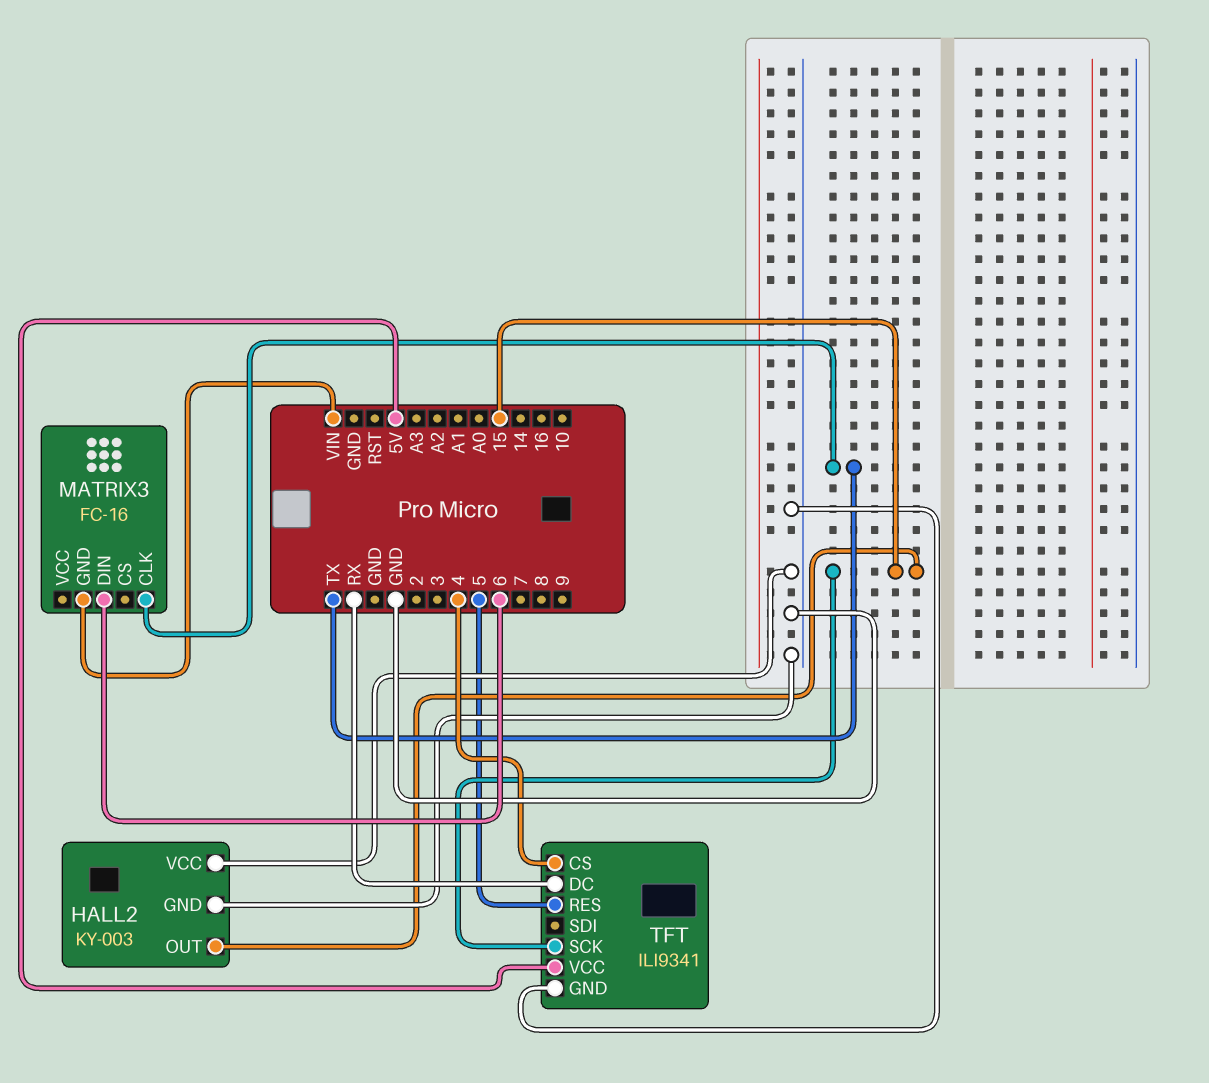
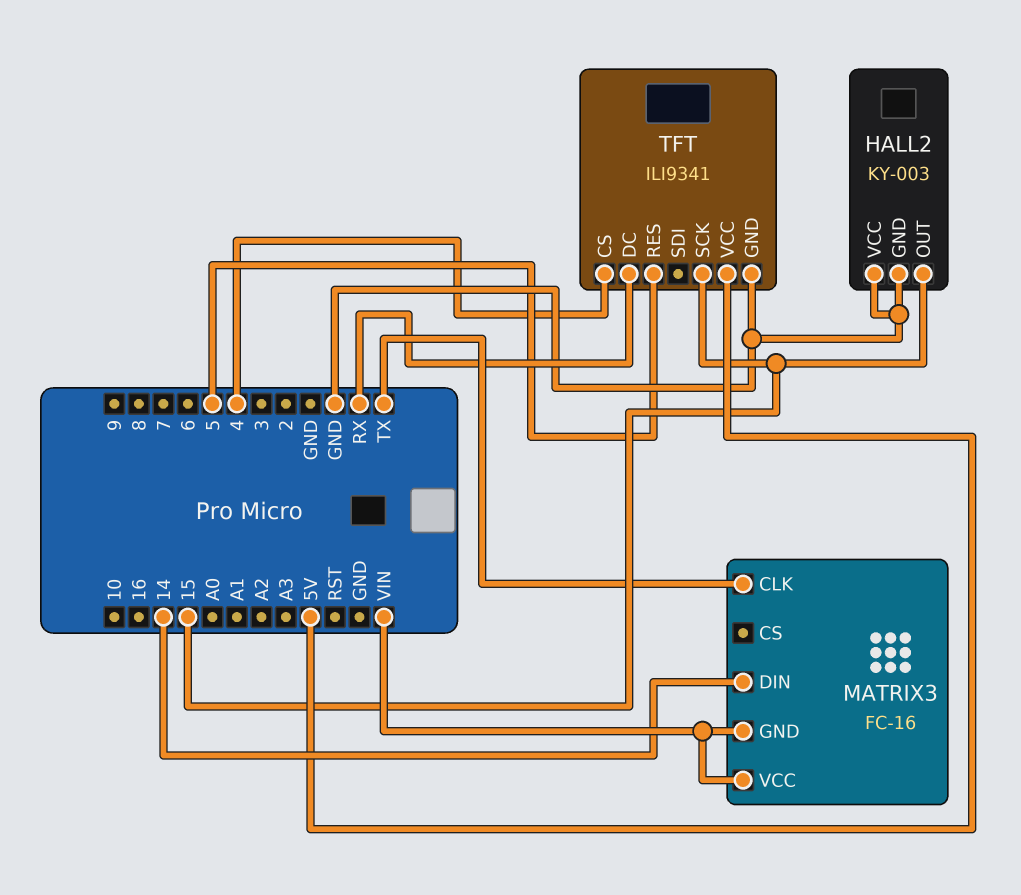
MATRIX3 pin DIN: 6 -> 14
MATRIX3 pin VCC: none -> VIN

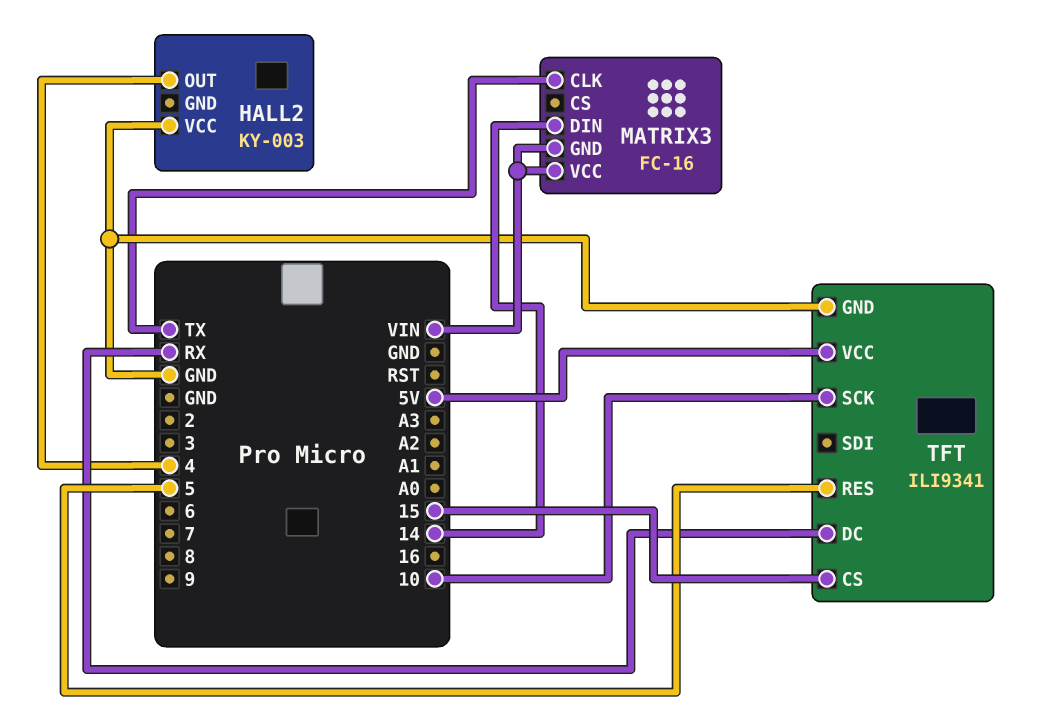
HALL2 pin GND: GND -> none
HALL2 pin OUT: 15 -> 4
TFT pin CS: 4 -> 15
TFT pin SCK: 15 -> 10

